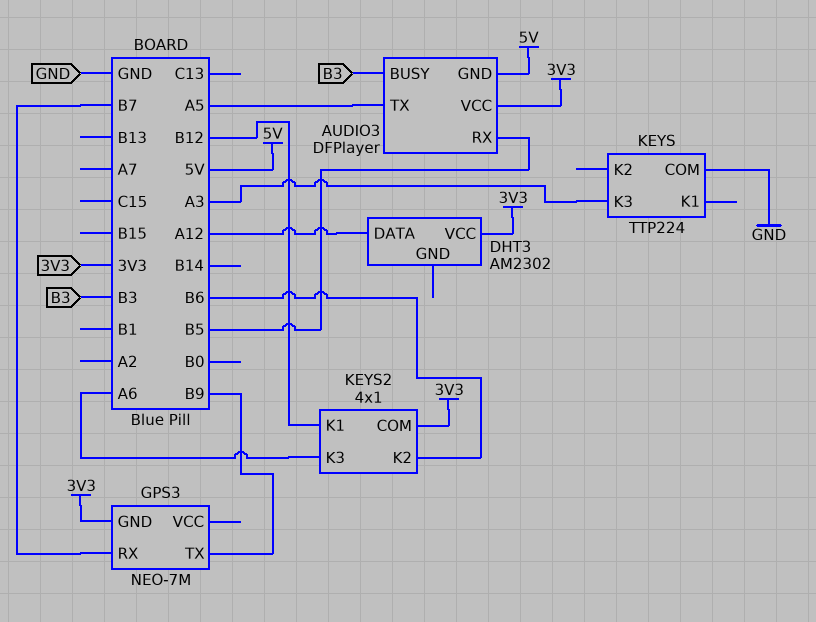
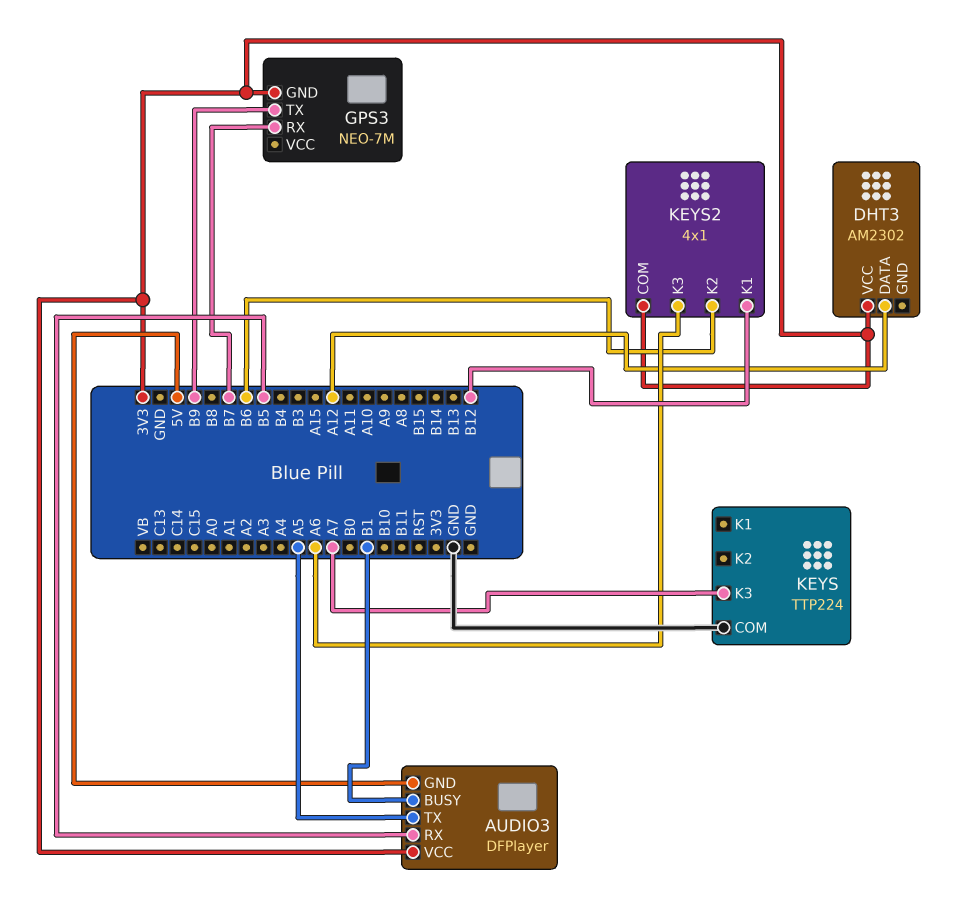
AUDIO3 pin BUSY: B3 -> B1
KEYS pin K3: A3 -> A7

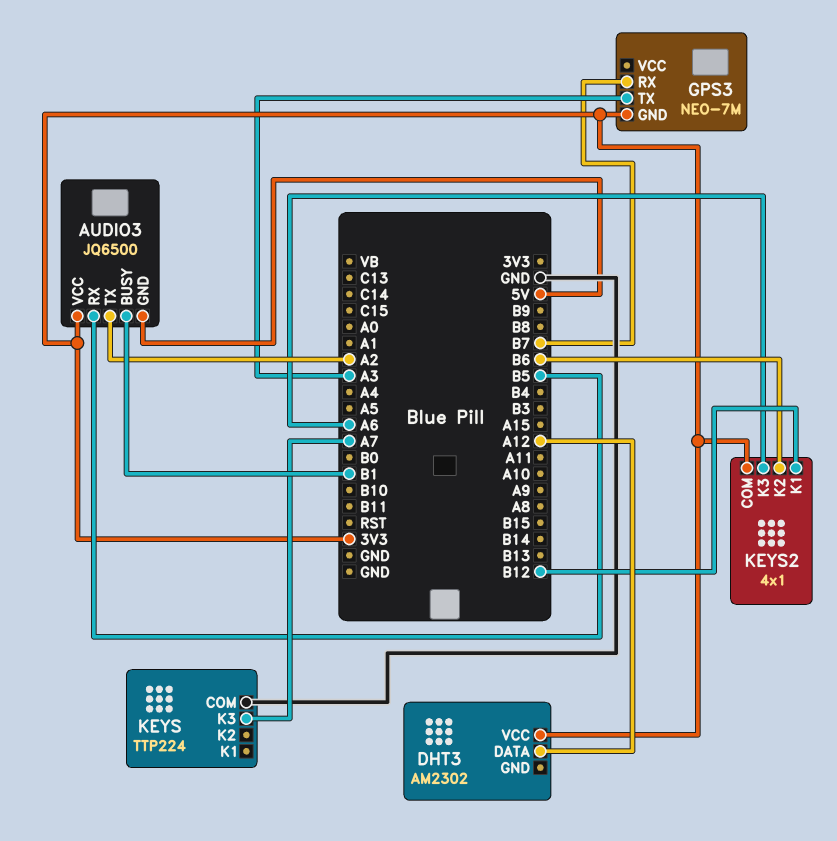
AUDIO3: DFPlayer -> JQ6500
AUDIO3 pin TX: A5 -> A2
GPS3 pin TX: B9 -> A3

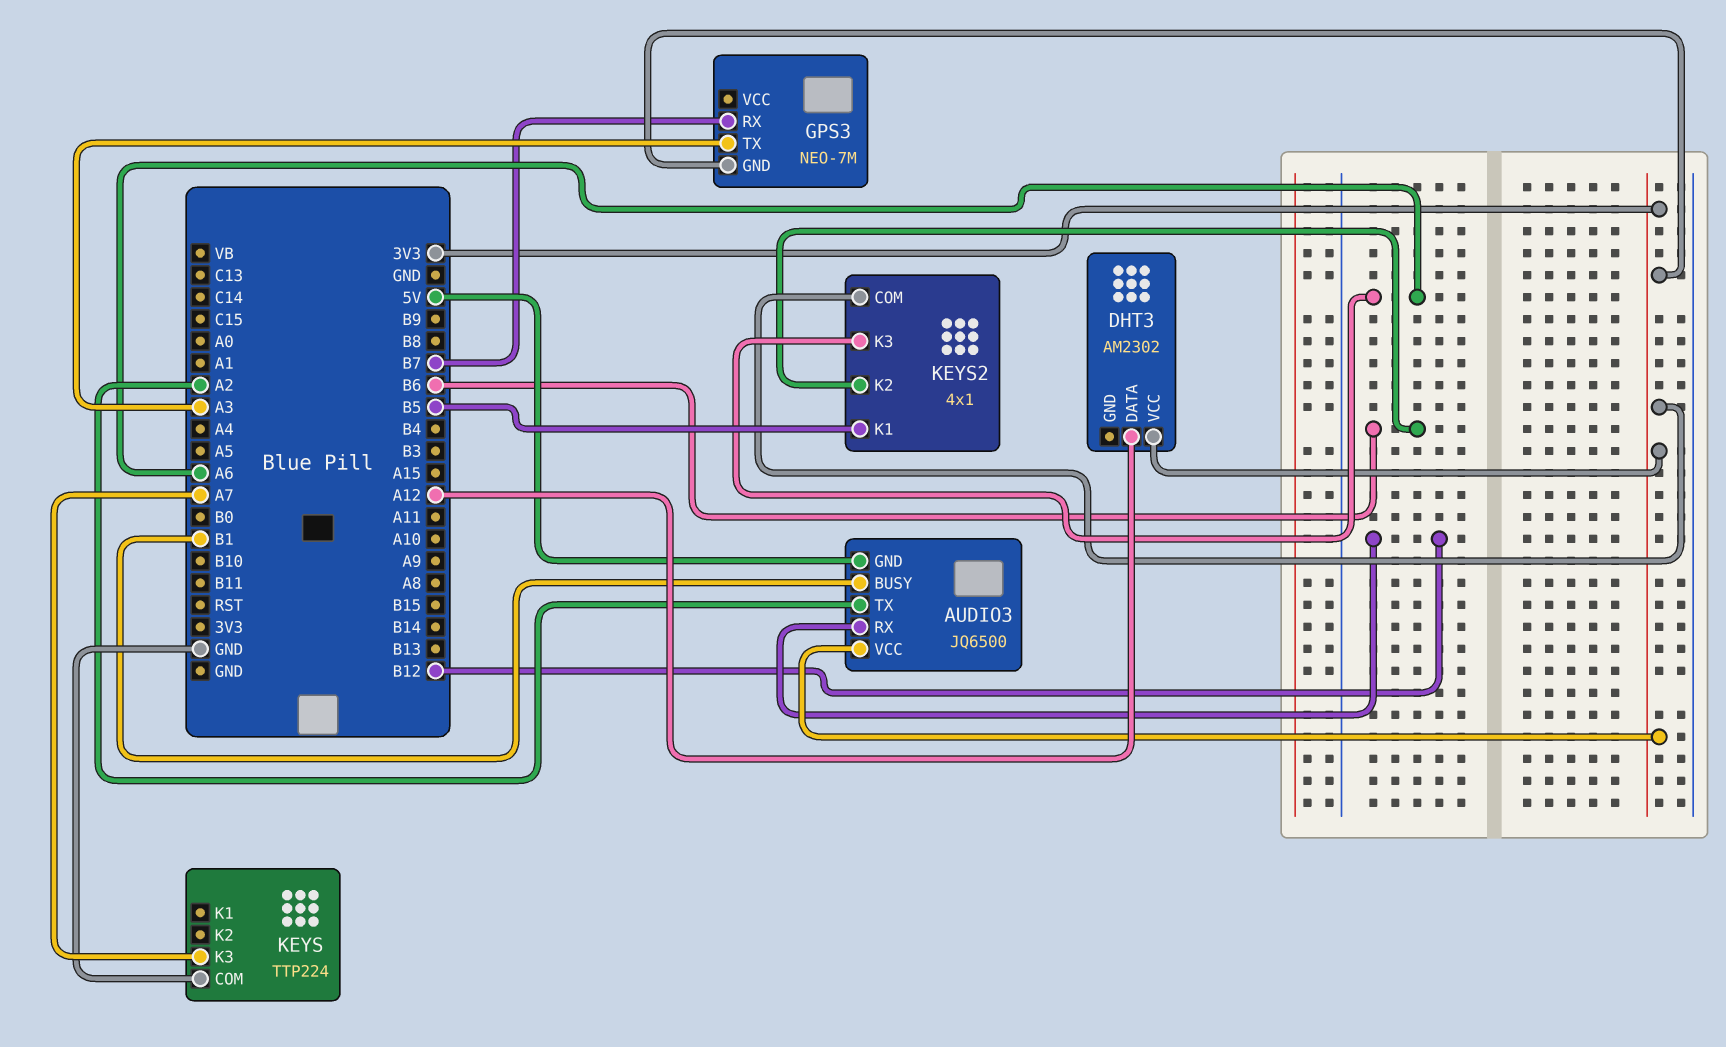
AUDIO3 pin RX: B5 -> B12
KEYS2 pin K1: B12 -> B5

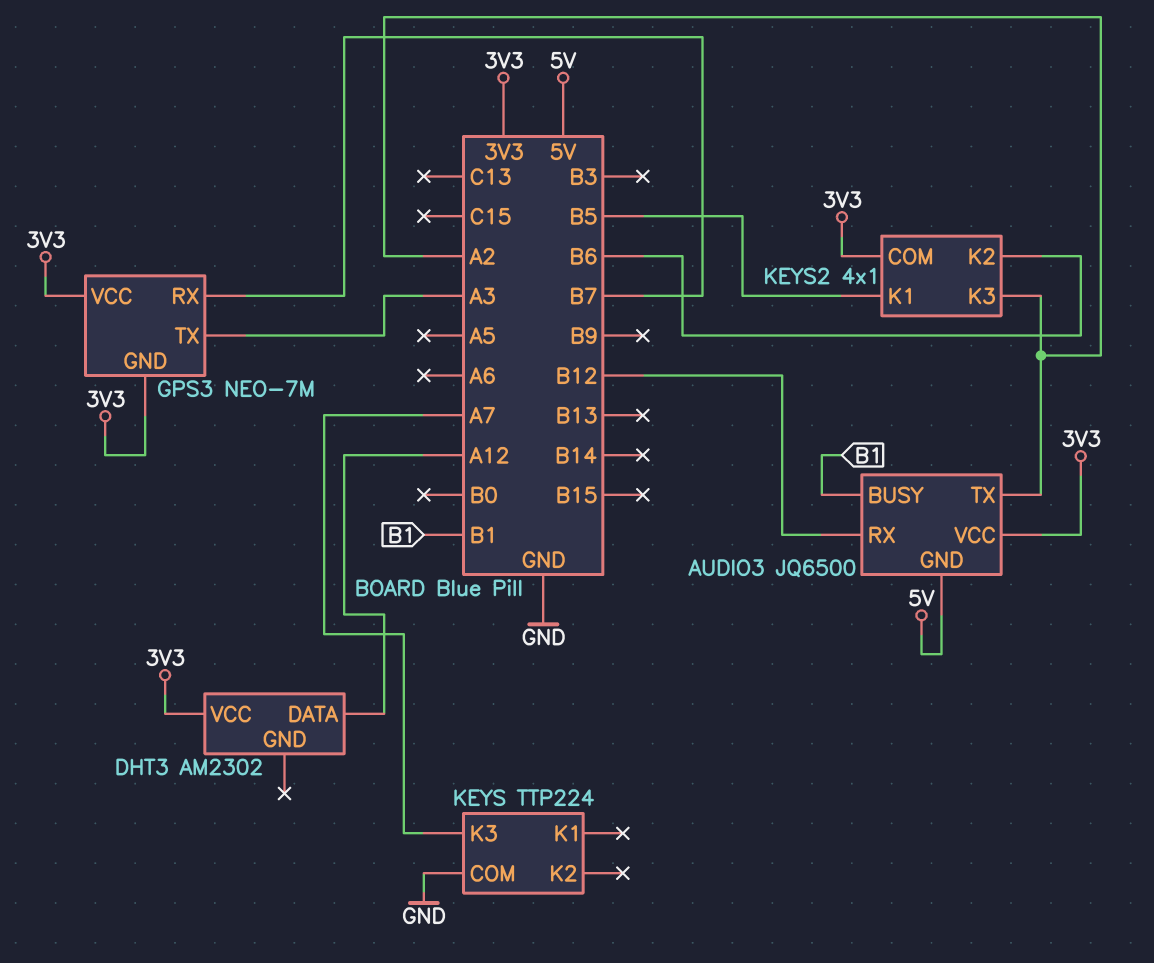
GPS3 pin VCC: none -> 3V3
KEYS2 pin K3: A6 -> A2

